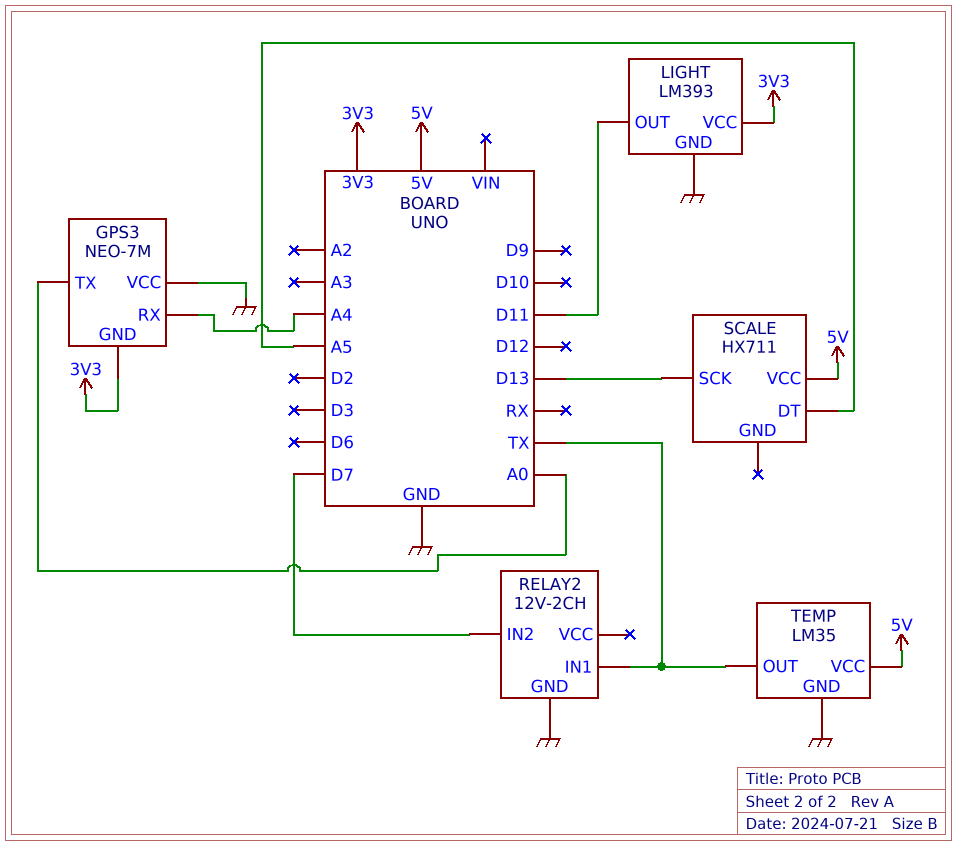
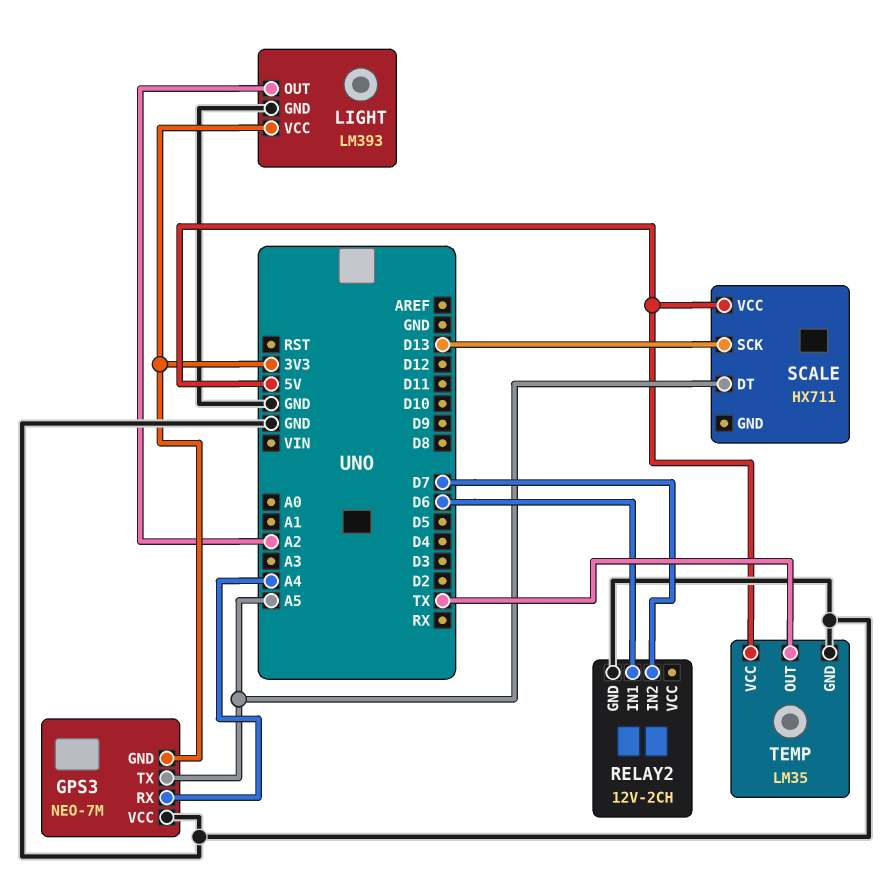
GPS3 pin TX: A0 -> A5
LIGHT pin OUT: D11 -> A2
RELAY2 pin IN1: TX -> D6

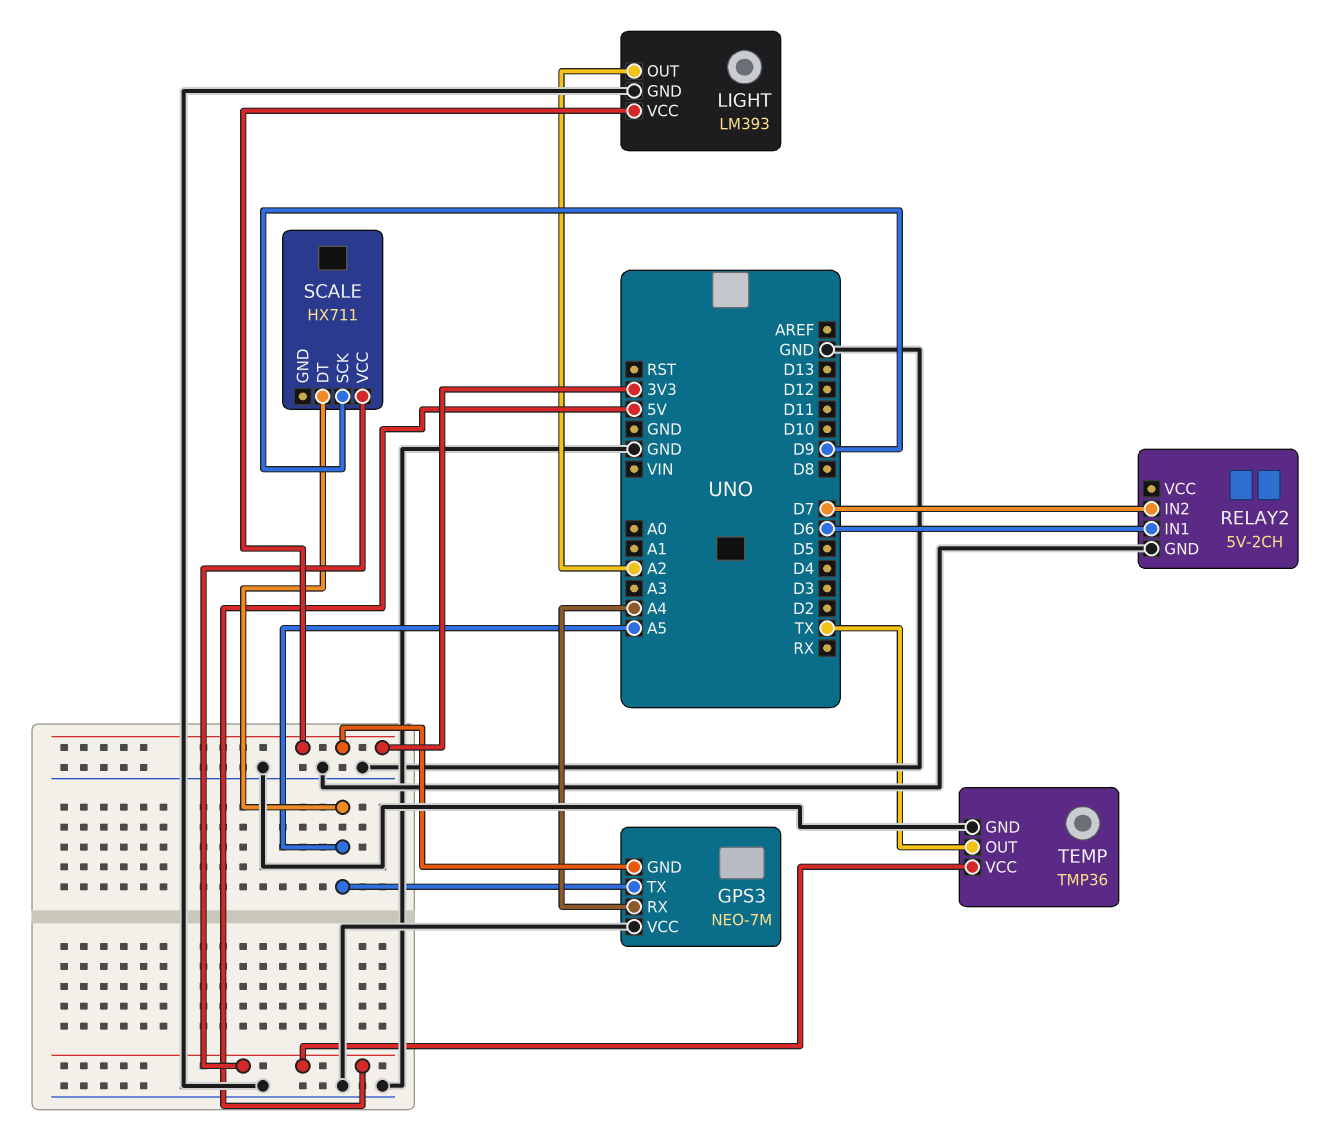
RELAY2: 12V-2CH -> 5V-2CH
SCALE pin SCK: D13 -> D9
TEMP: LM35 -> TMP36

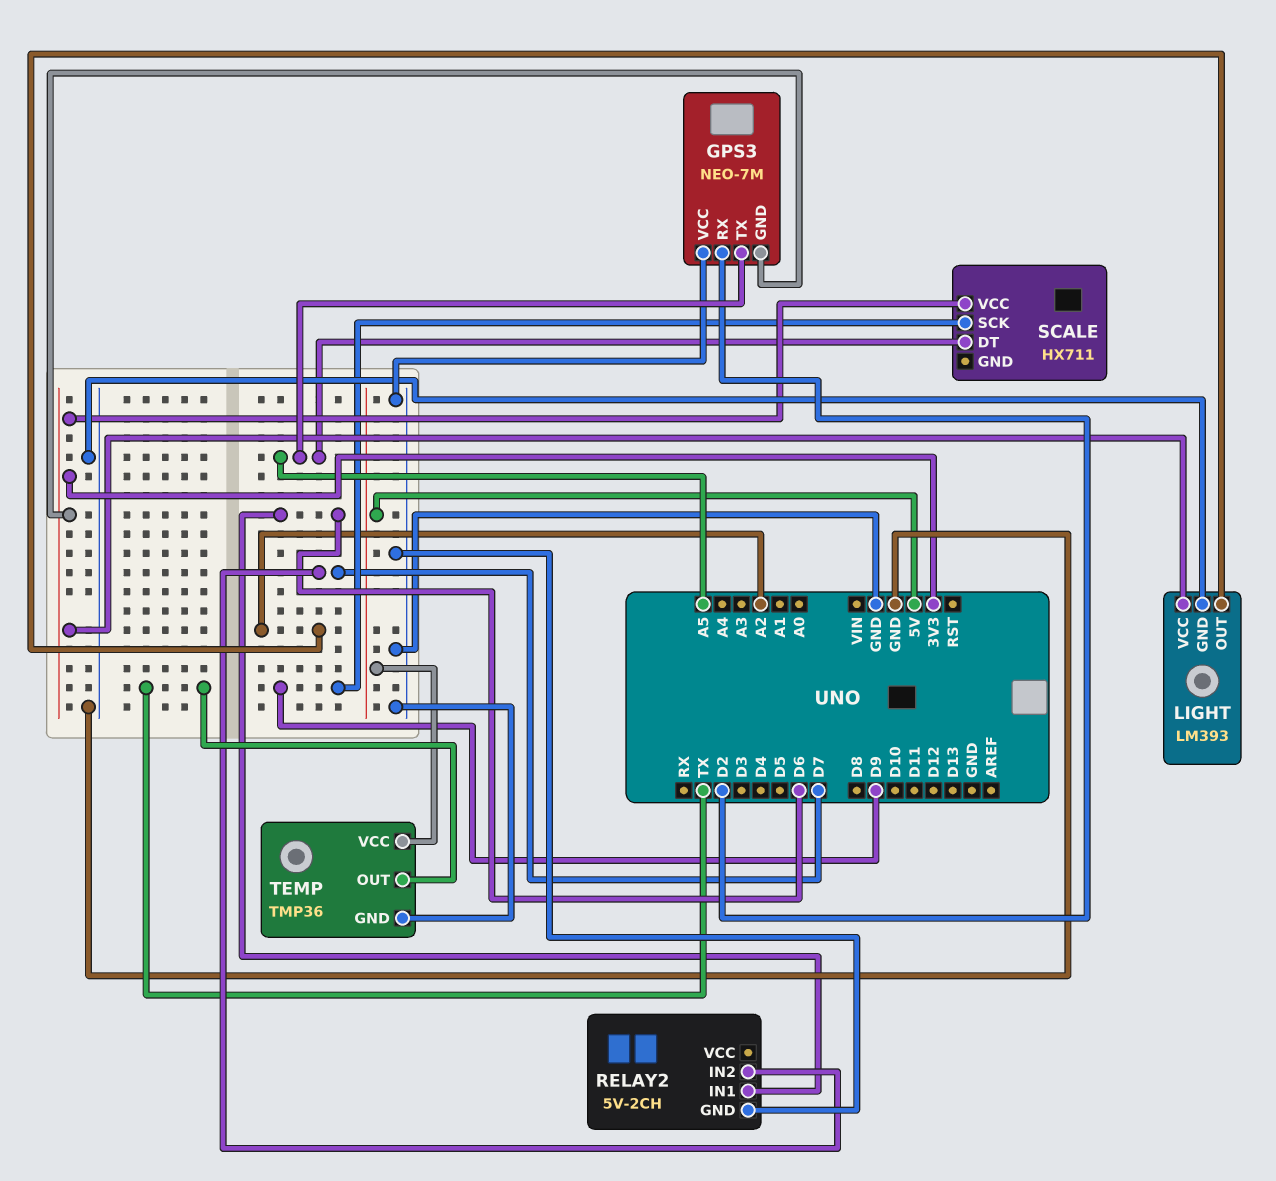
GPS3 pin RX: A4 -> D2
SCALE pin VCC: 5V -> 3V3

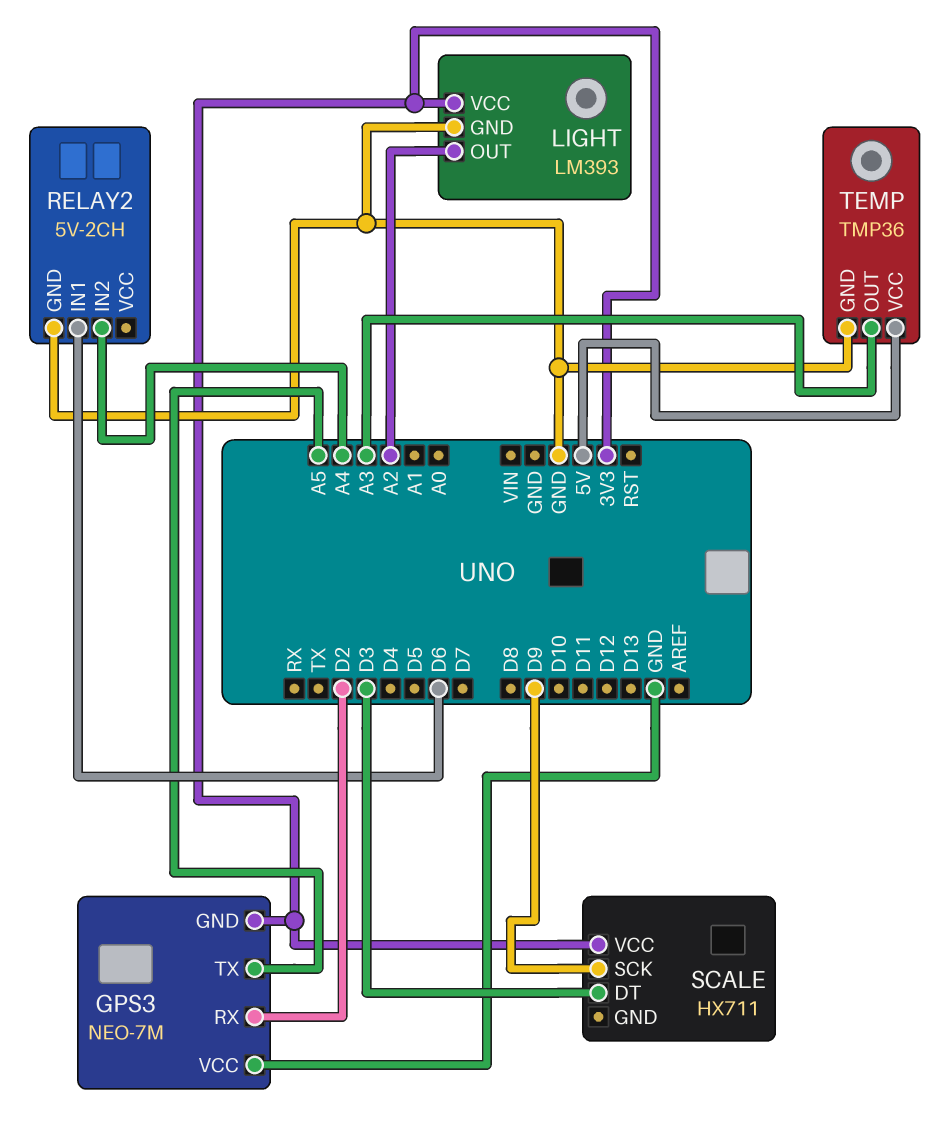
RELAY2 pin IN2: D7 -> A4
SCALE pin DT: A5 -> D3
TEMP pin OUT: TX -> A3

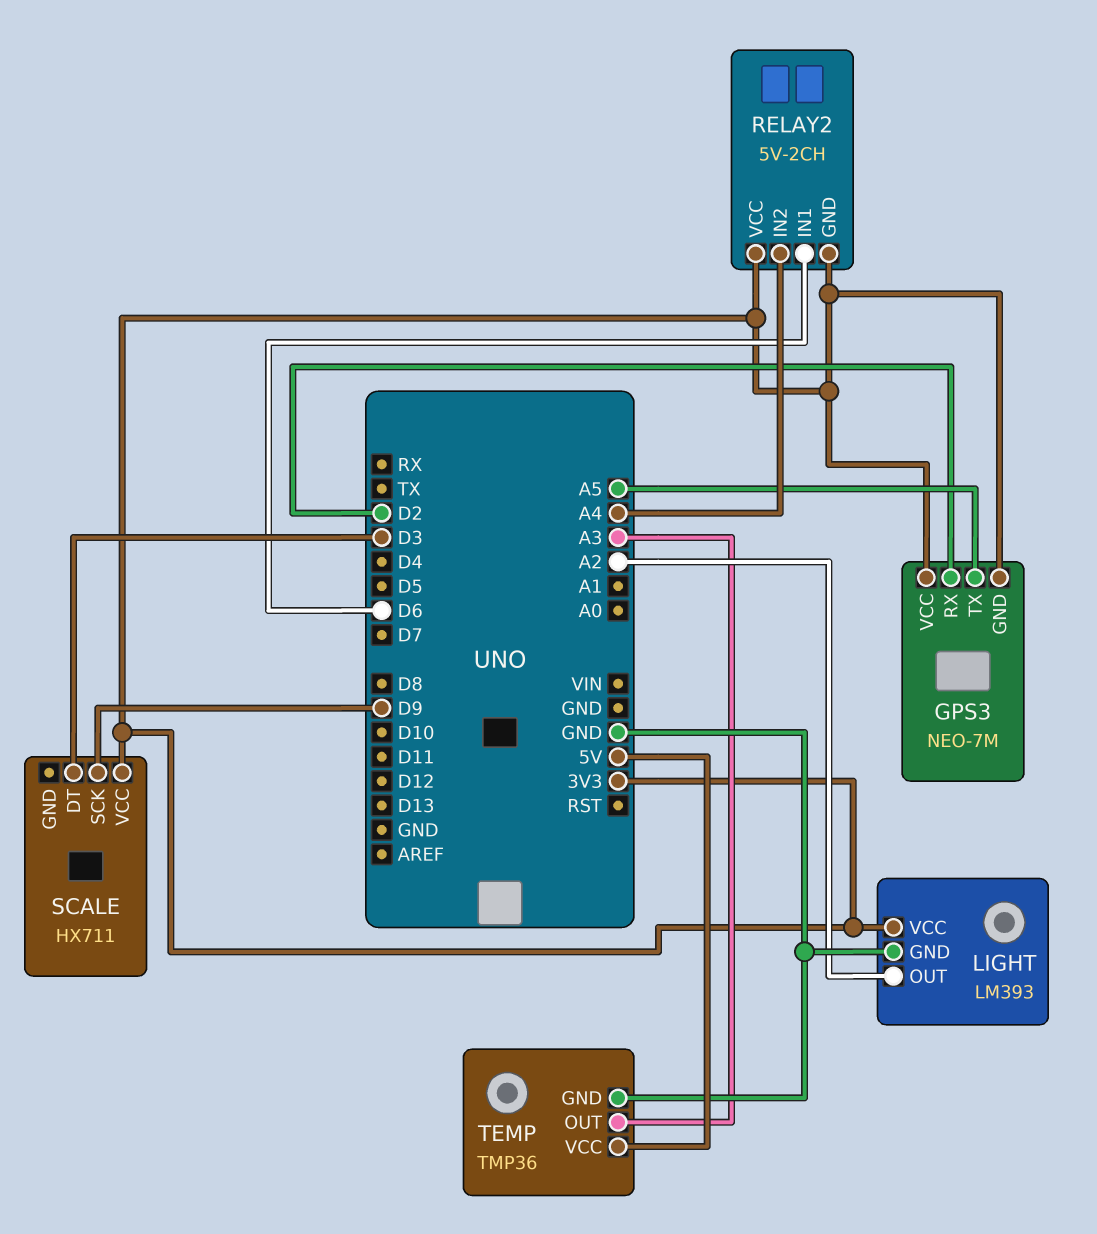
GPS3 pin VCC: GND -> 3V3
RELAY2 pin GND: GND -> 3V3
RELAY2 pin VCC: none -> 3V3

